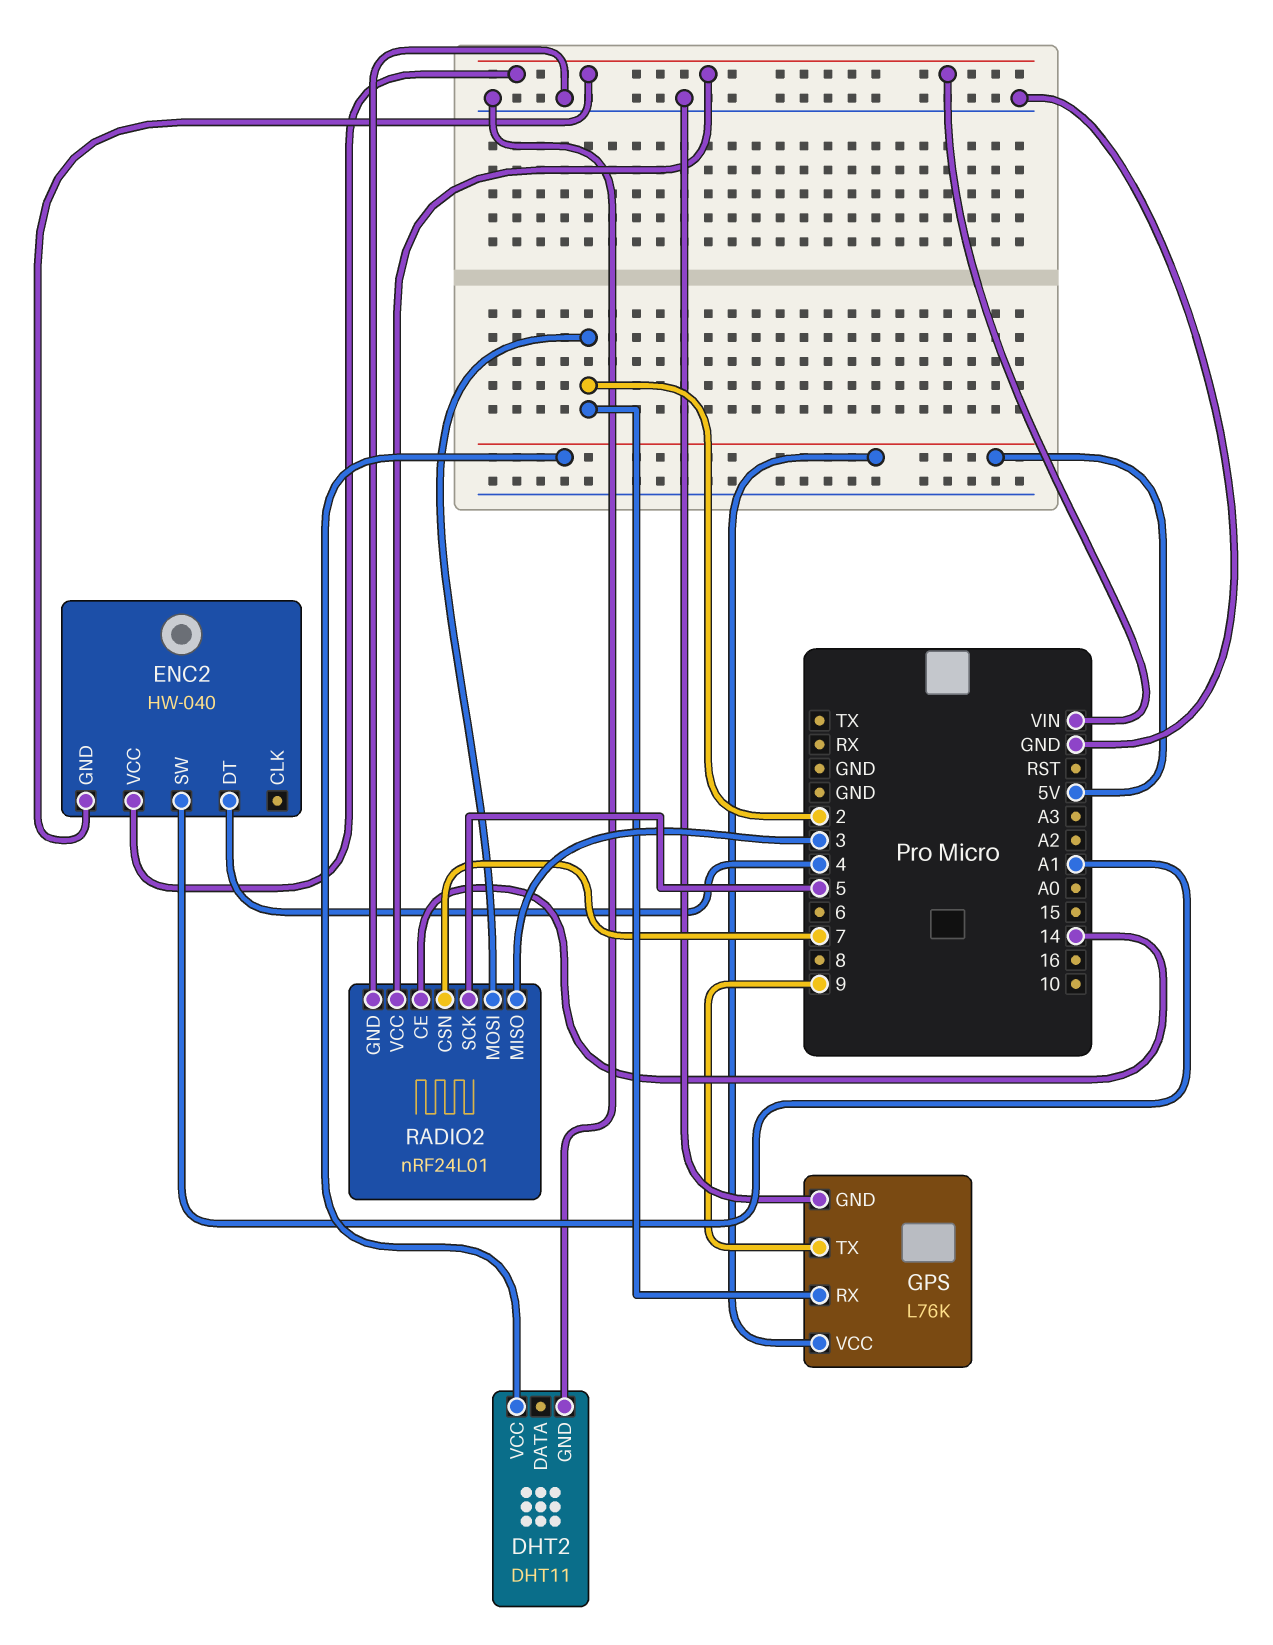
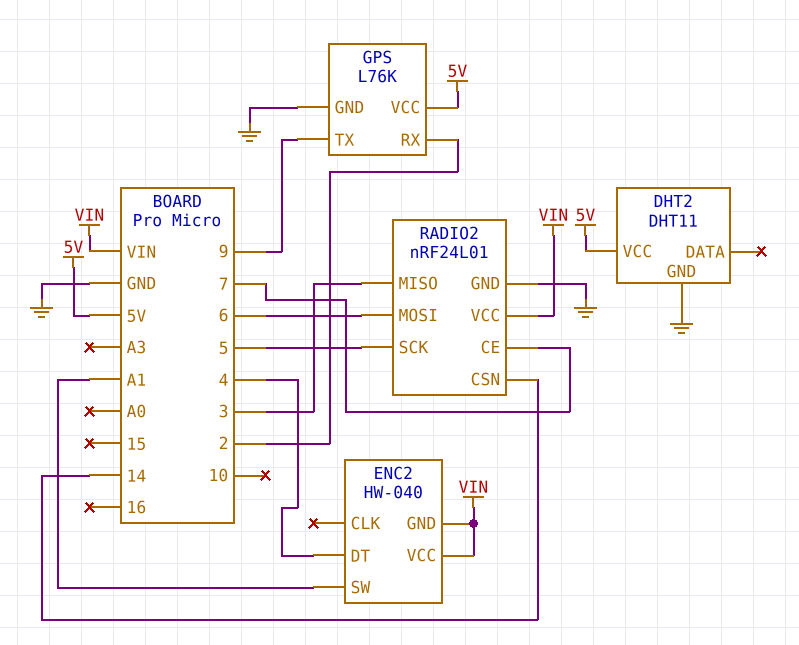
RADIO2 pin CE: 14 -> 7
RADIO2 pin CSN: 7 -> 14
RADIO2 pin MOSI: 2 -> 6

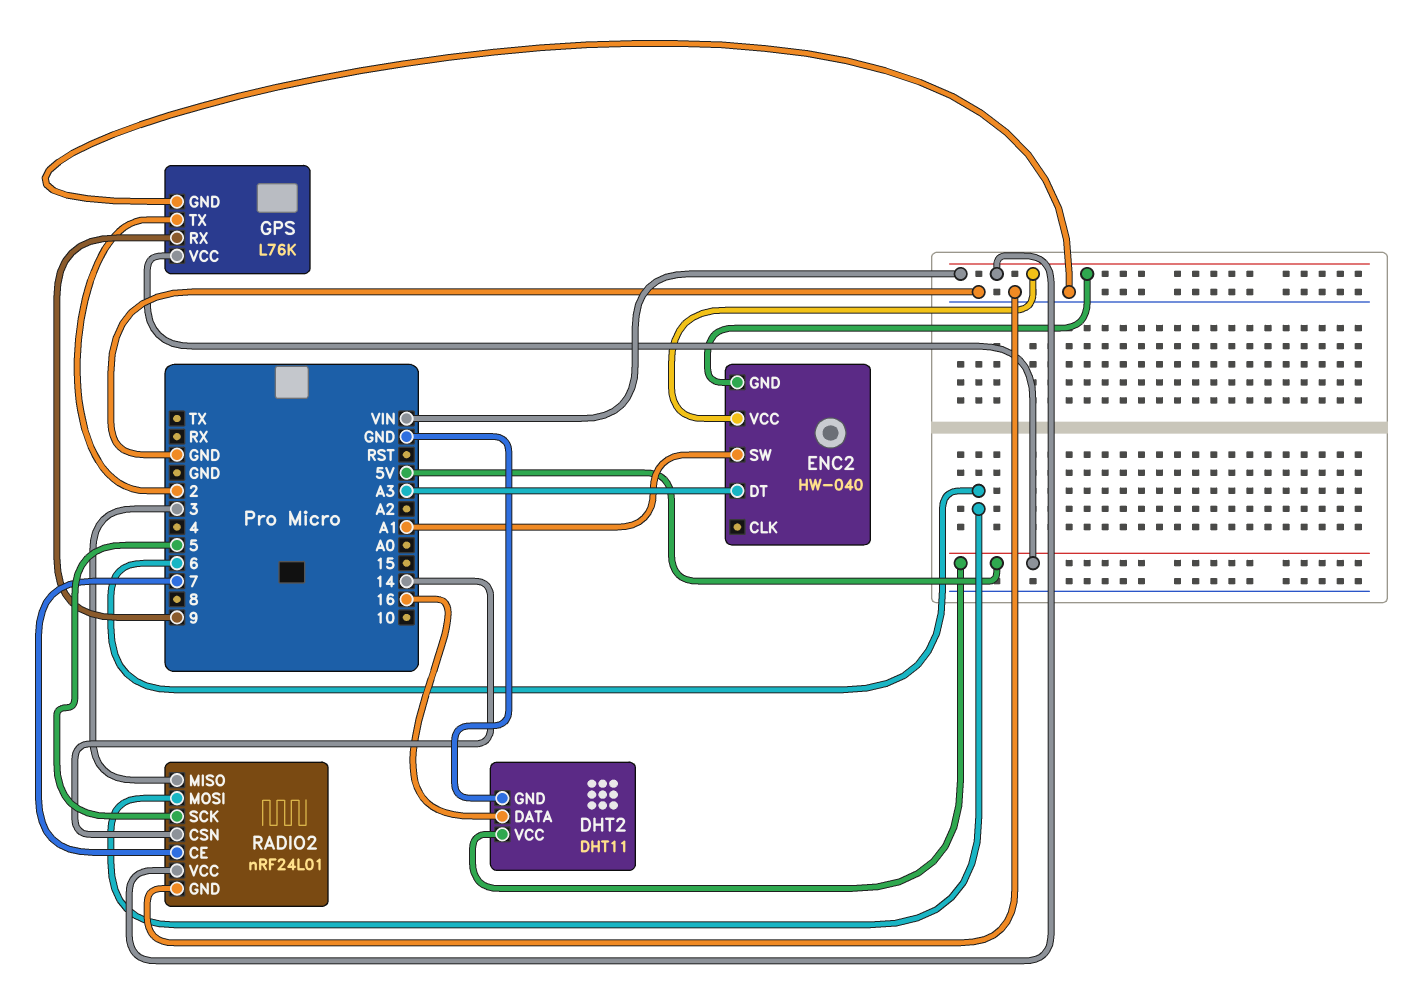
DHT2 pin DATA: none -> 16
ENC2 pin DT: 4 -> A3
GPS pin RX: 2 -> 9
GPS pin TX: 9 -> 2

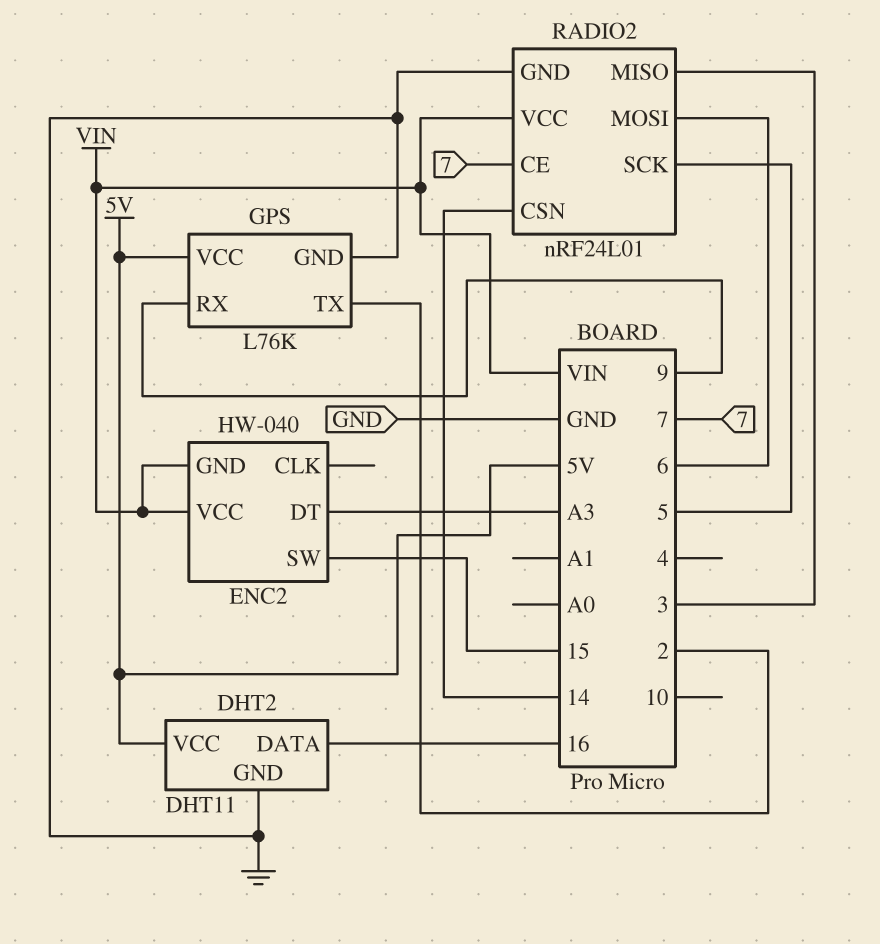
ENC2 pin SW: A1 -> 15

